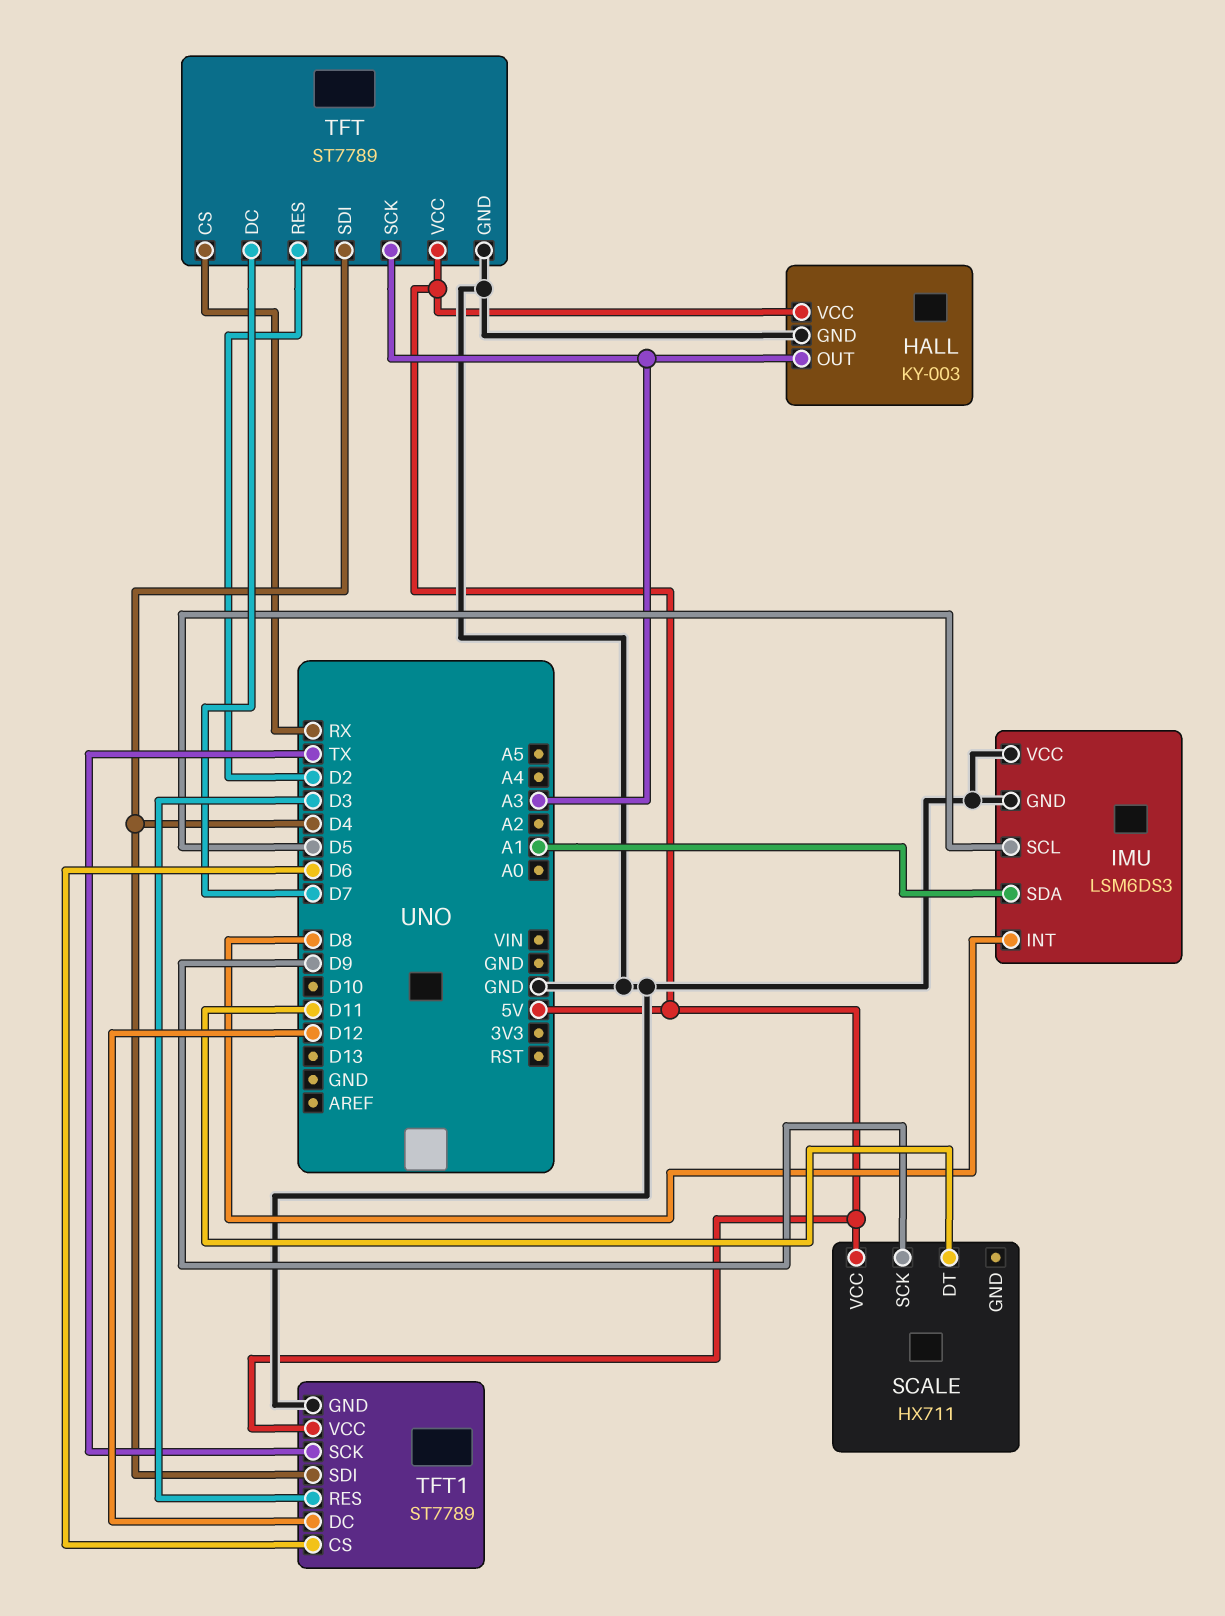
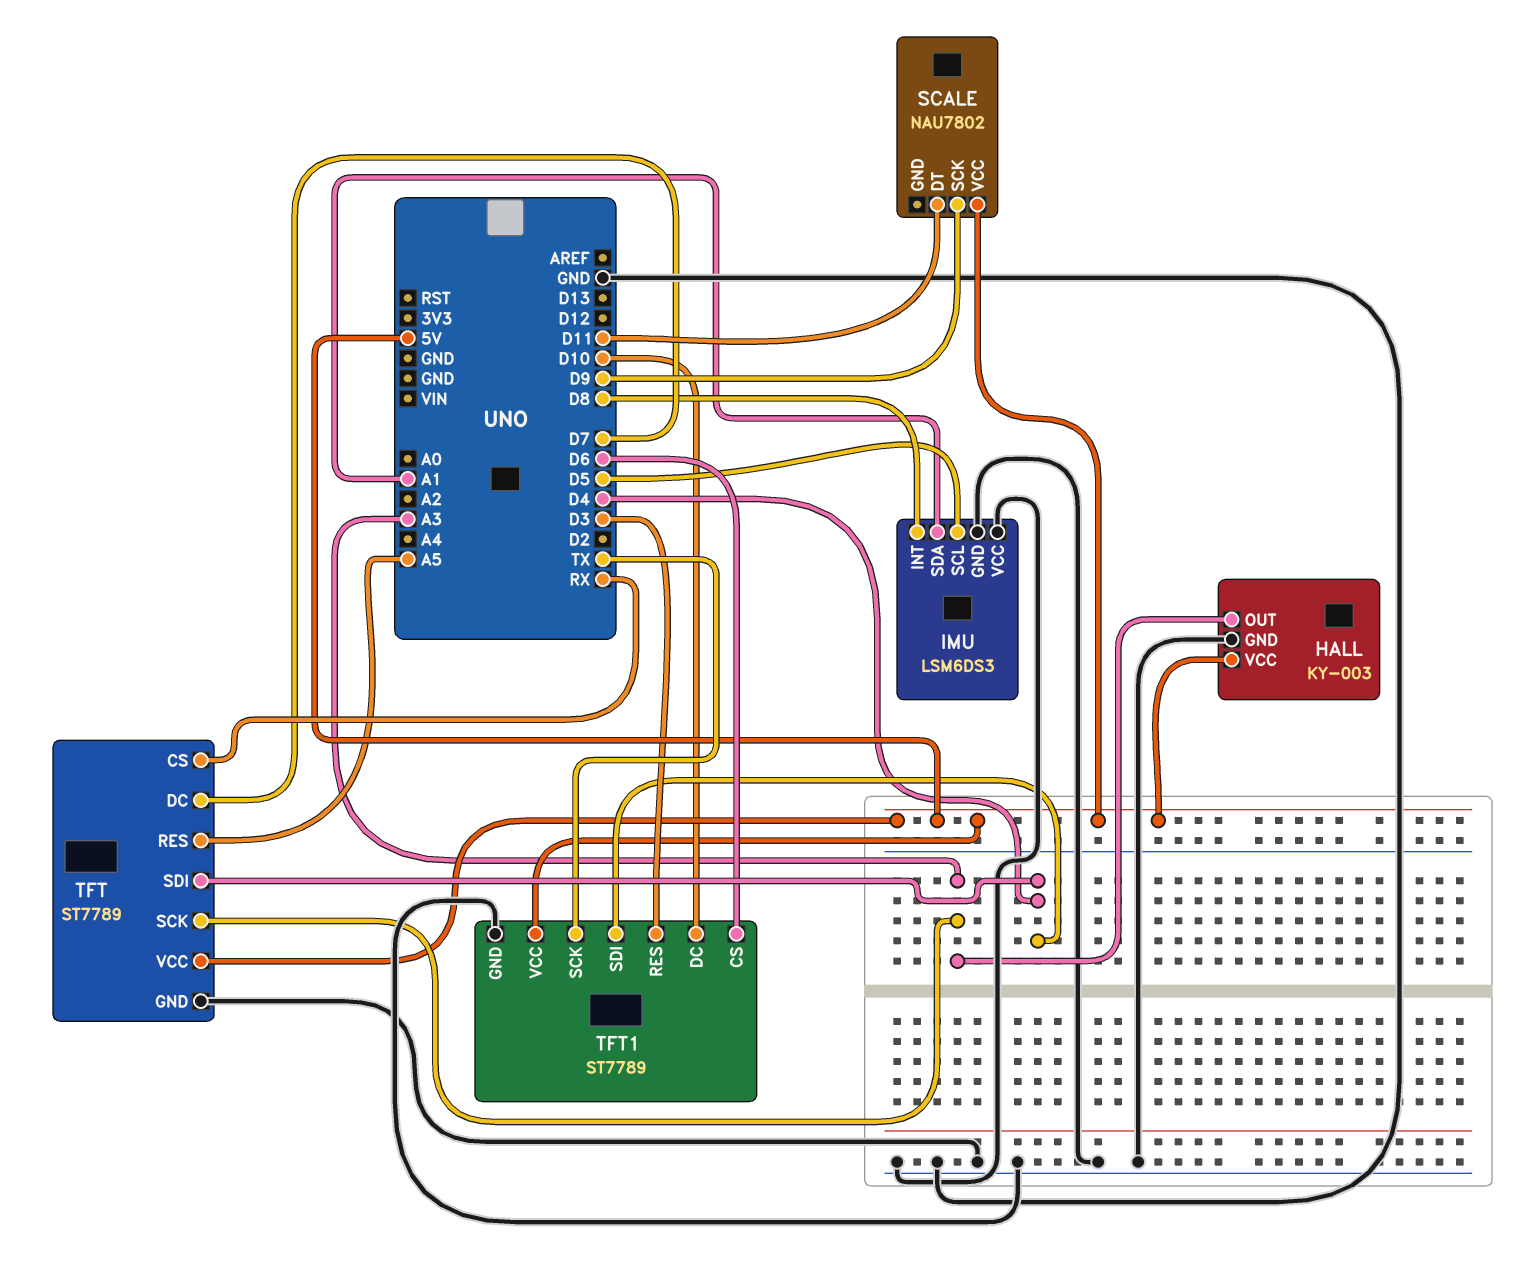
SCALE: HX711 -> NAU7802
TFT pin RES: D2 -> A5
TFT1 pin DC: D12 -> D10

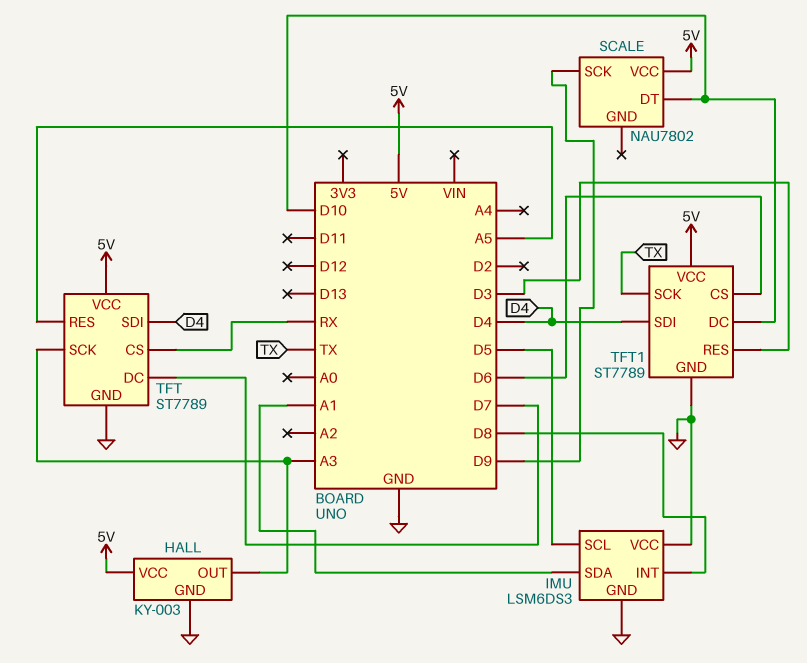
SCALE pin DT: D11 -> D10

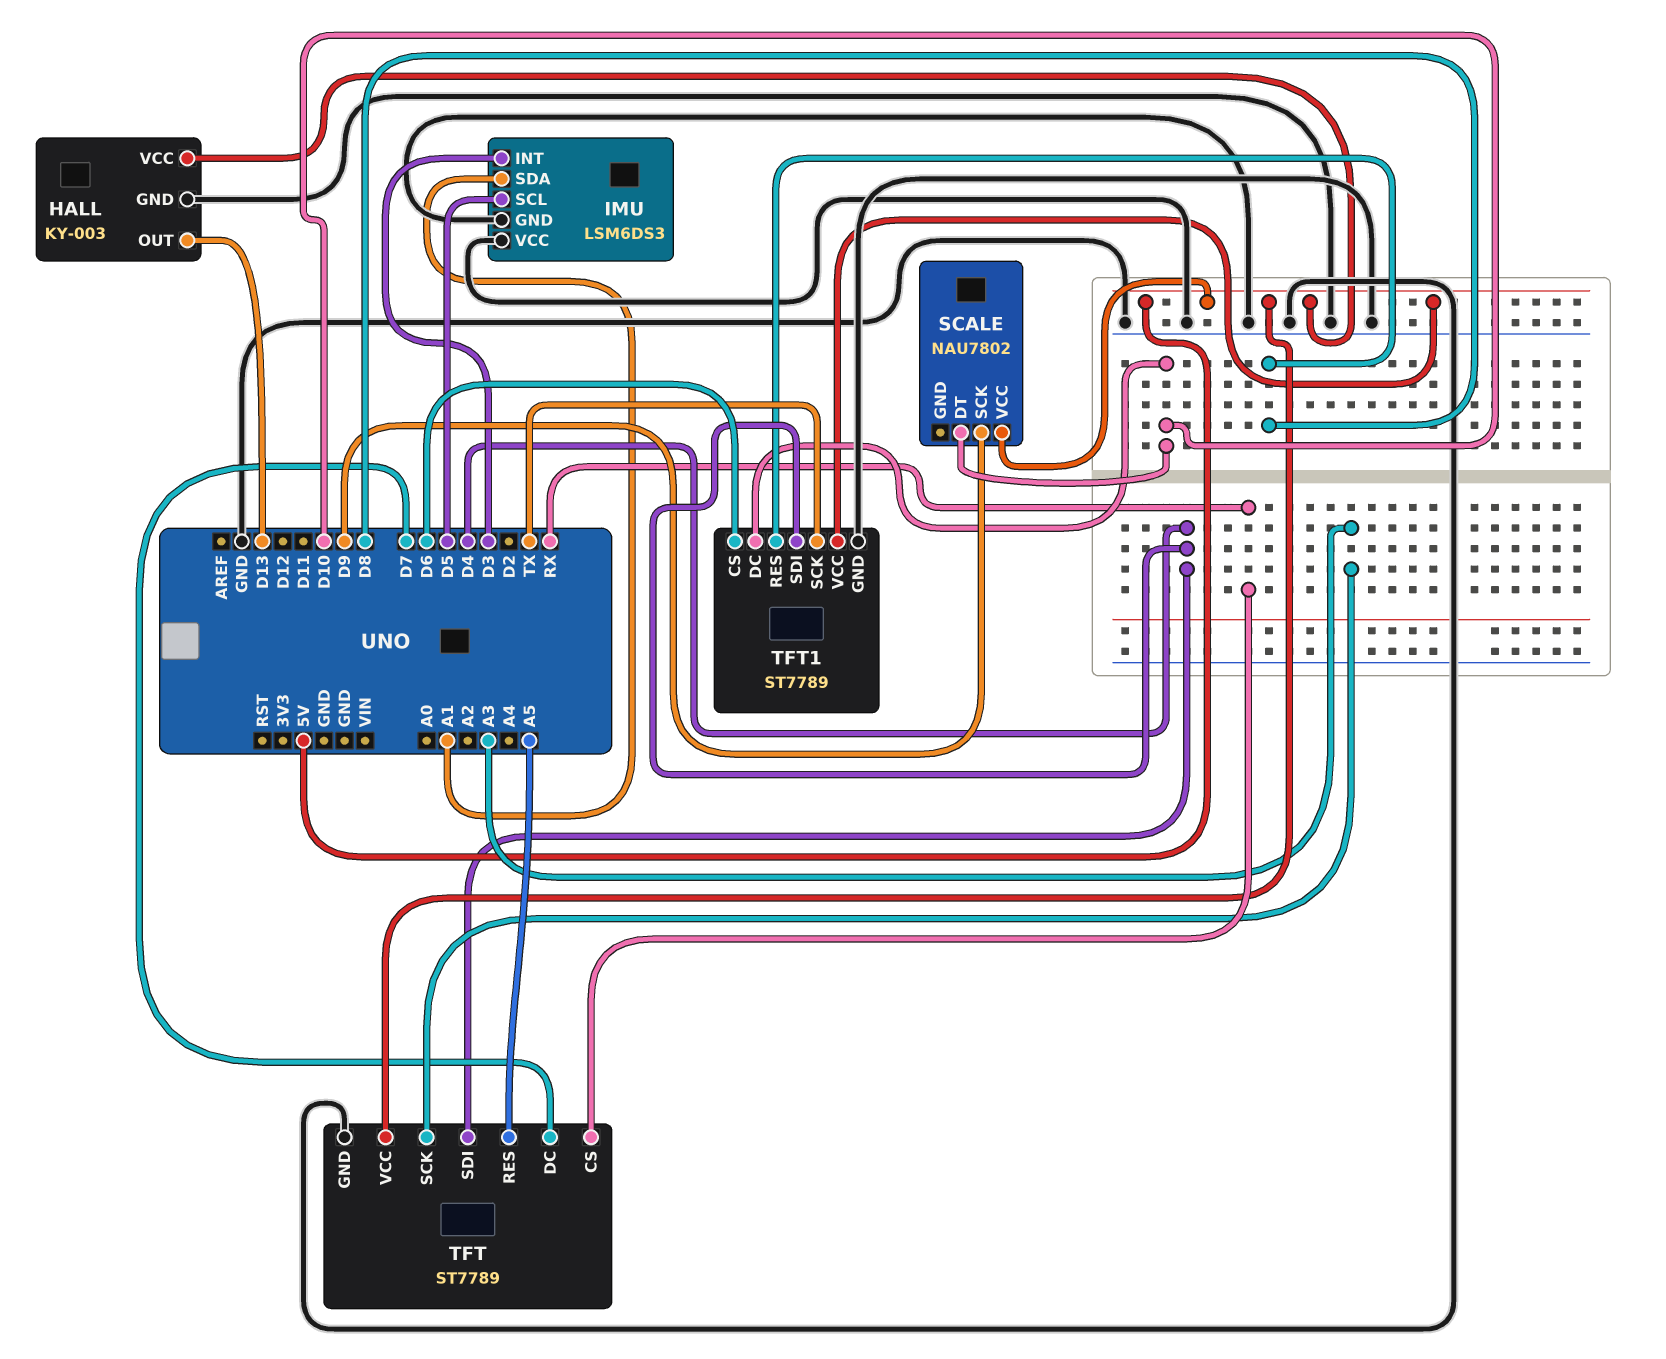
HALL pin OUT: A3 -> D13
IMU pin INT: D8 -> D3
TFT1 pin RES: D3 -> D8

